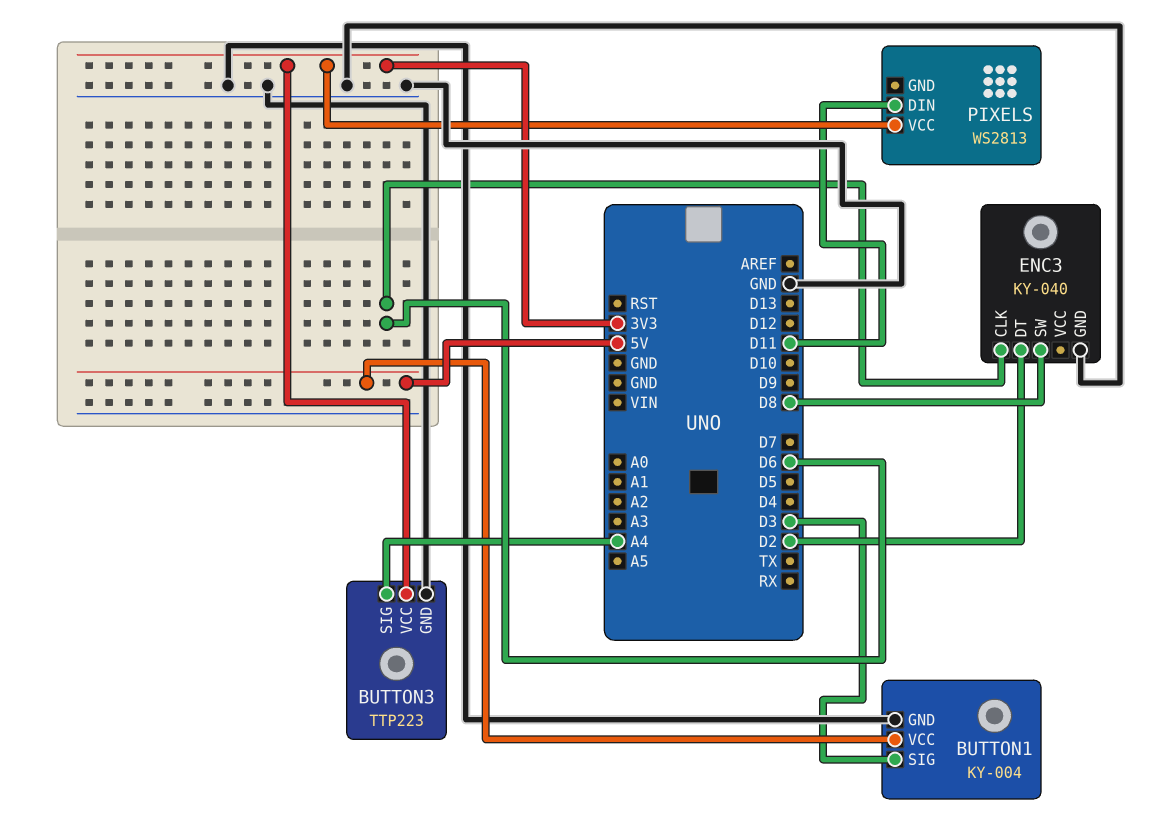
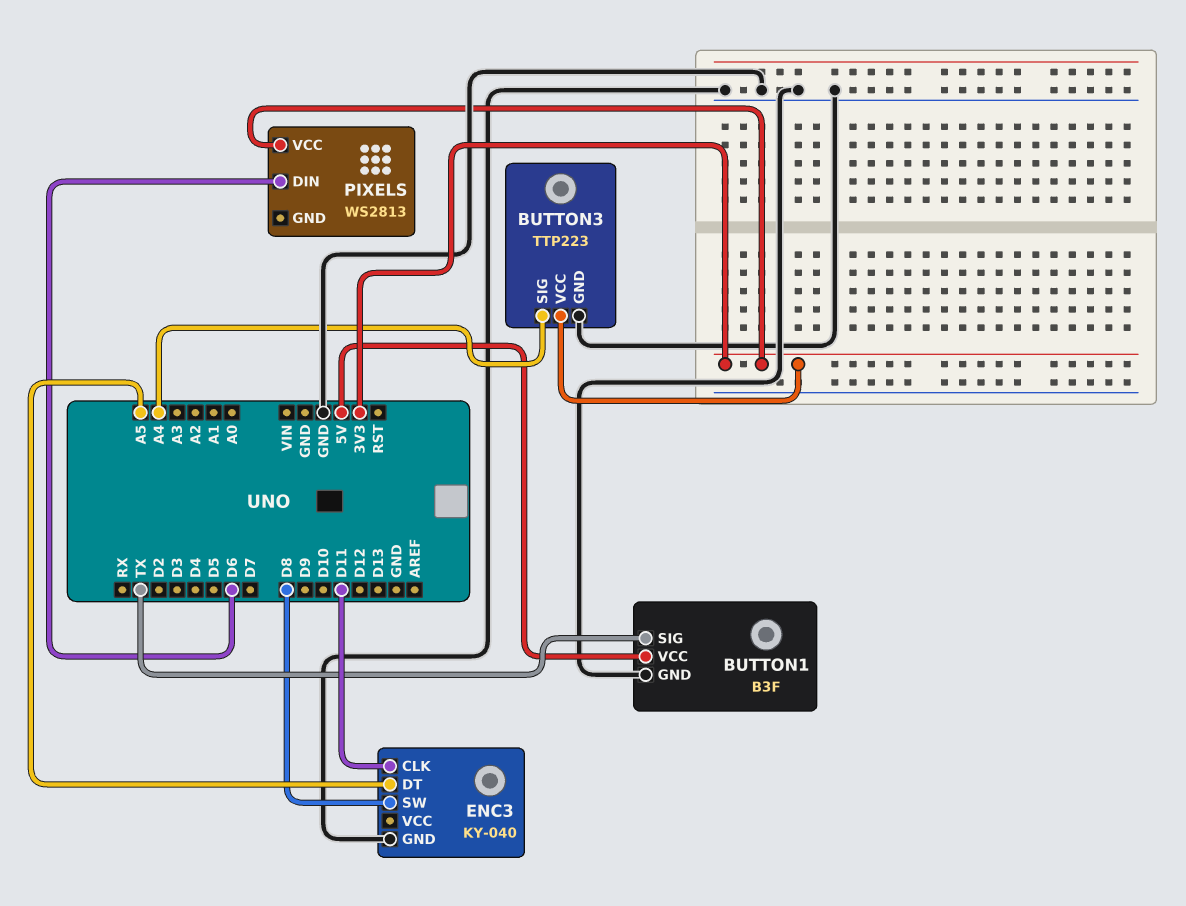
BUTTON1: KY-004 -> B3F
BUTTON1 pin SIG: D3 -> TX
ENC3 pin CLK: D6 -> D11
ENC3 pin DT: D2 -> A5
PIXELS pin DIN: D11 -> D6

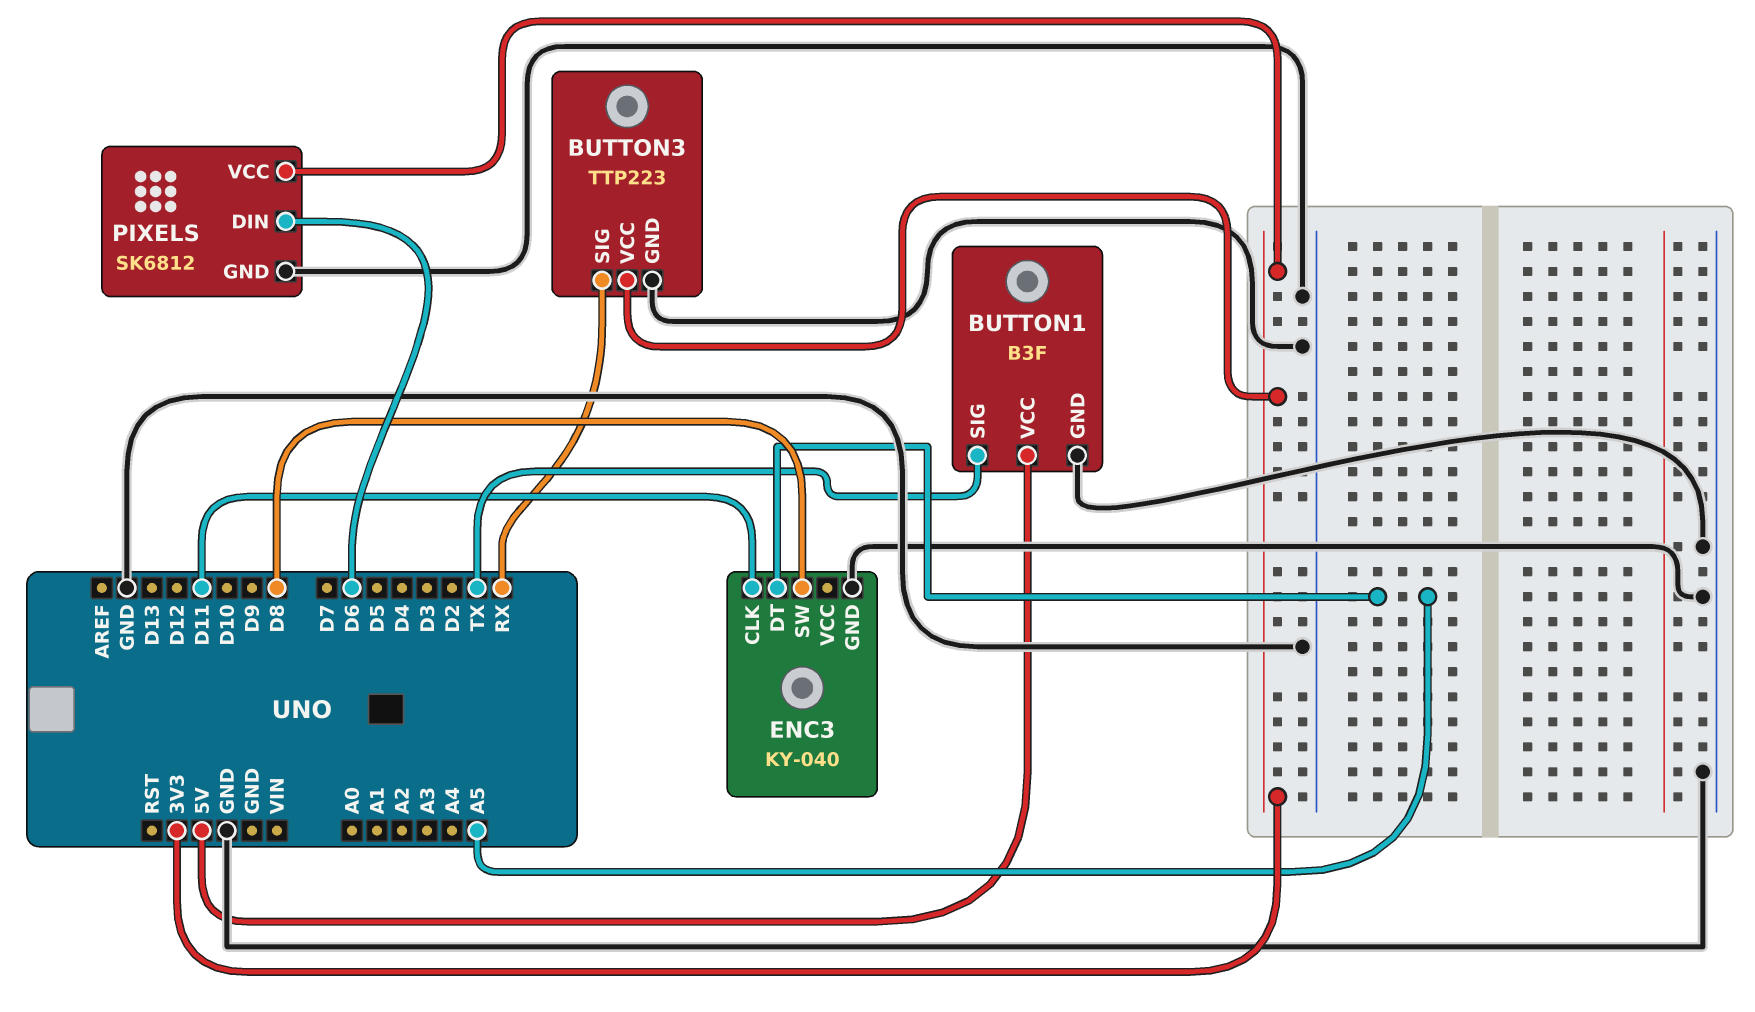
BUTTON3 pin SIG: A4 -> RX
PIXELS: WS2813 -> SK6812
PIXELS pin GND: none -> GND

